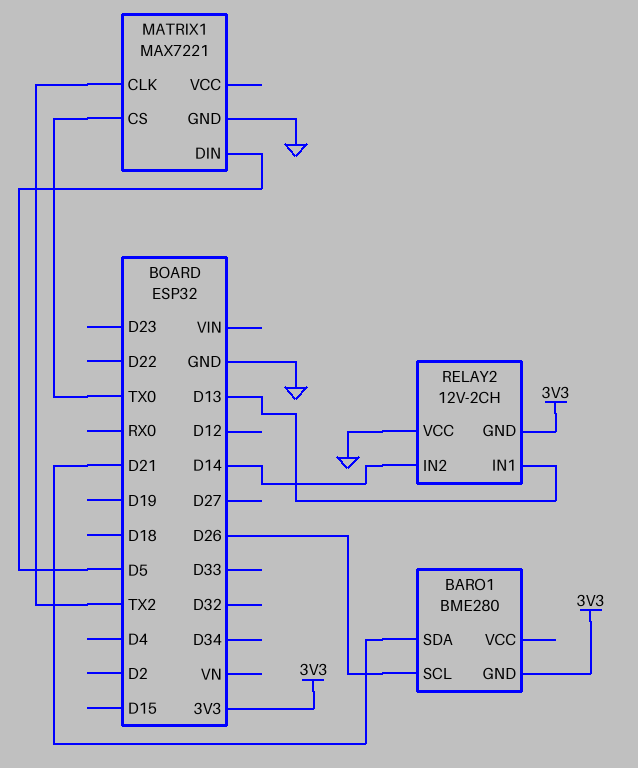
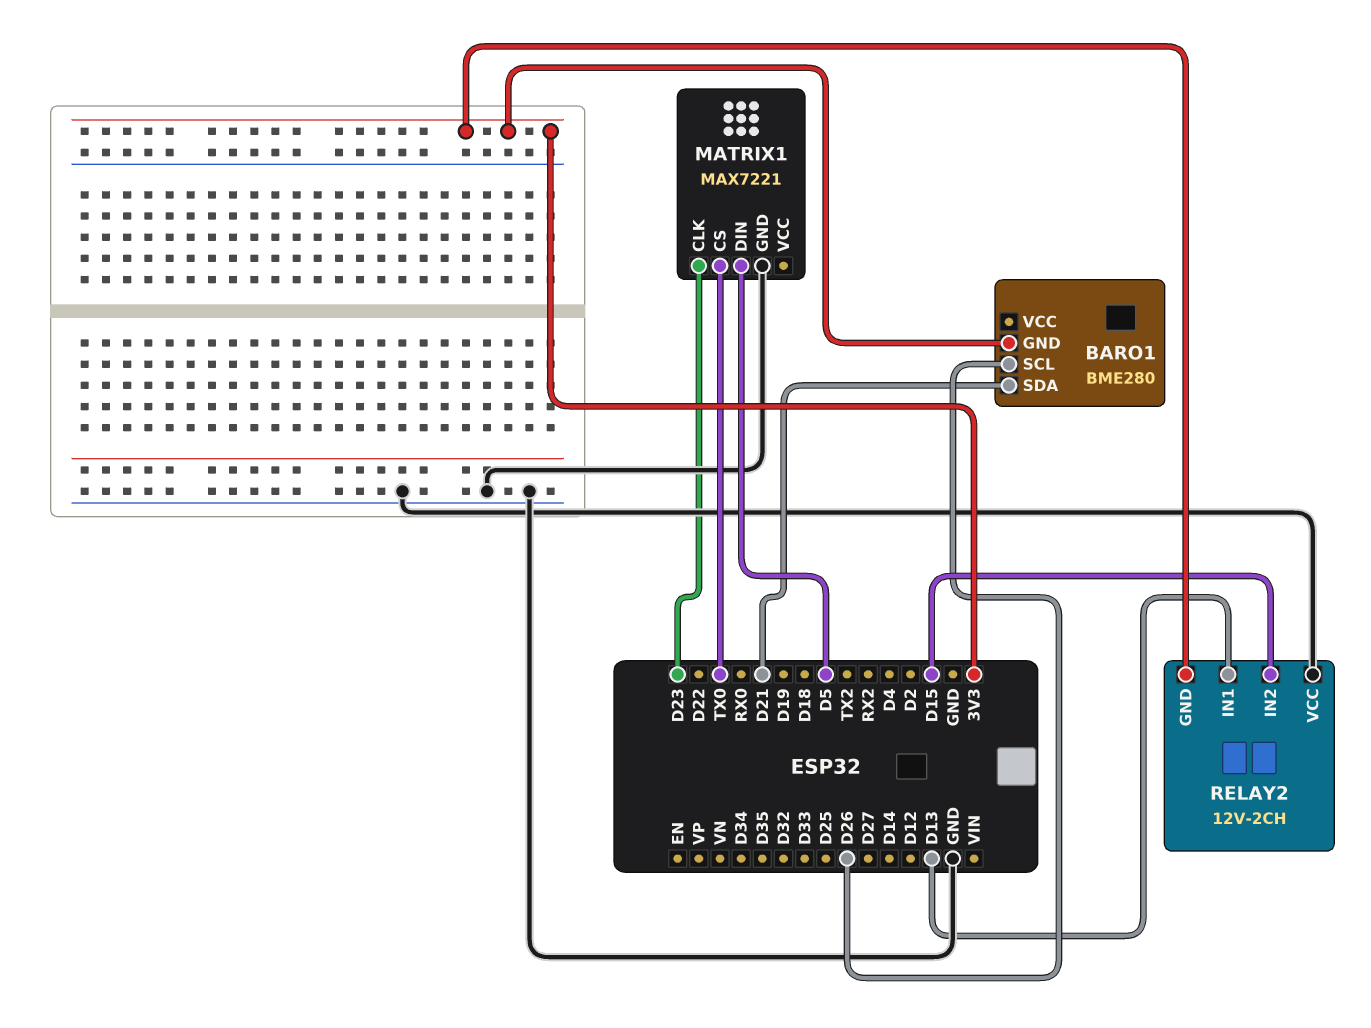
MATRIX1 pin CLK: TX2 -> D23
RELAY2 pin IN2: D14 -> D15

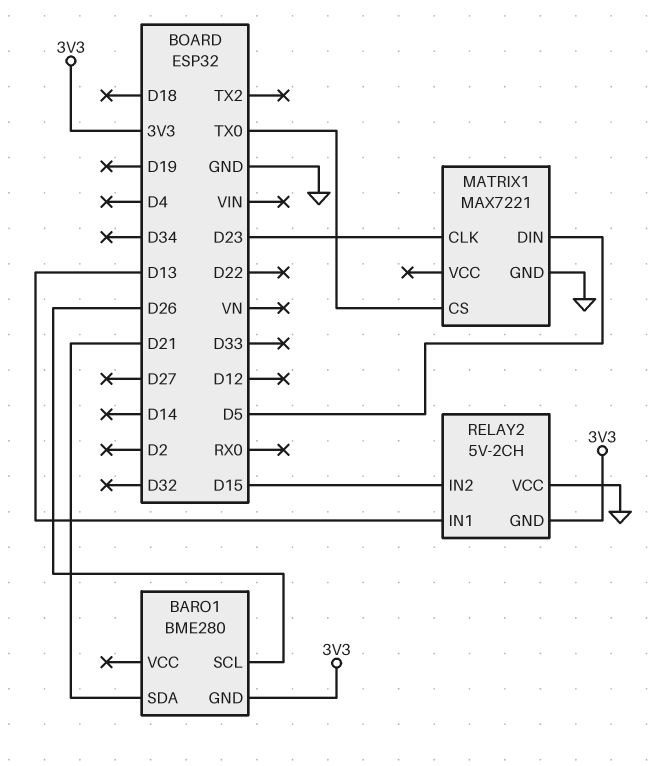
RELAY2: 12V-2CH -> 5V-2CH

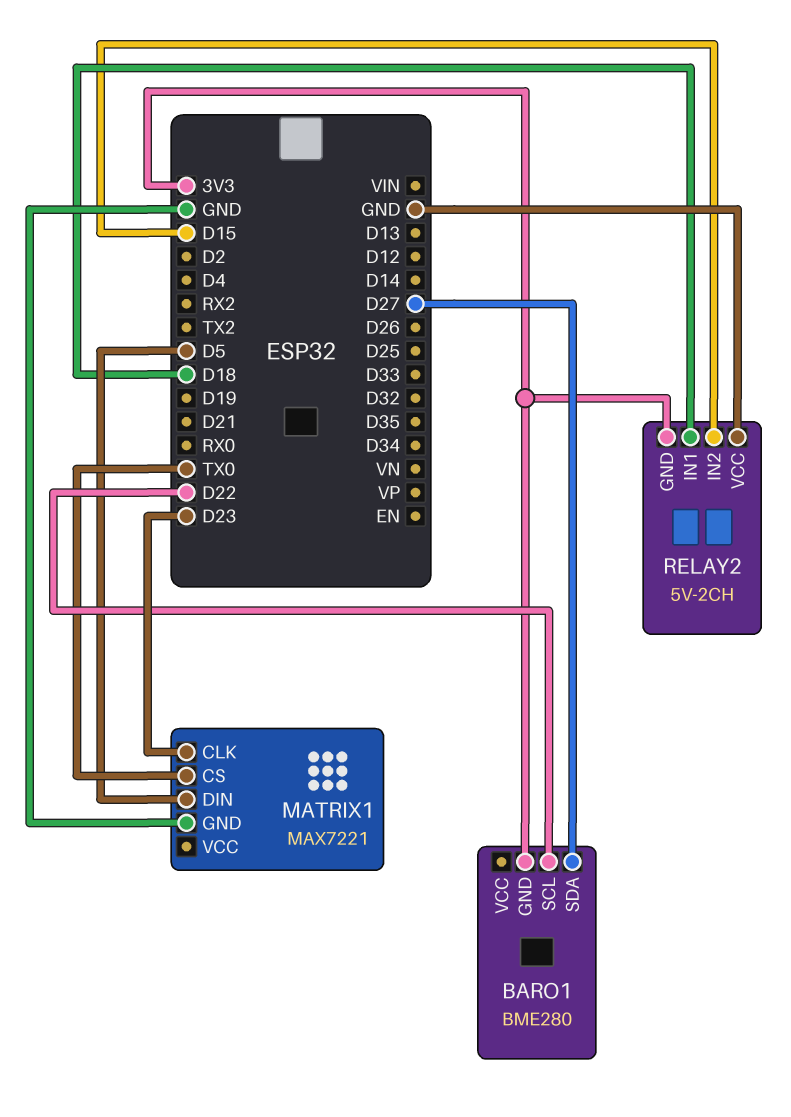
BARO1 pin SCL: D26 -> D22
BARO1 pin SDA: D21 -> D27
RELAY2 pin IN1: D13 -> D18

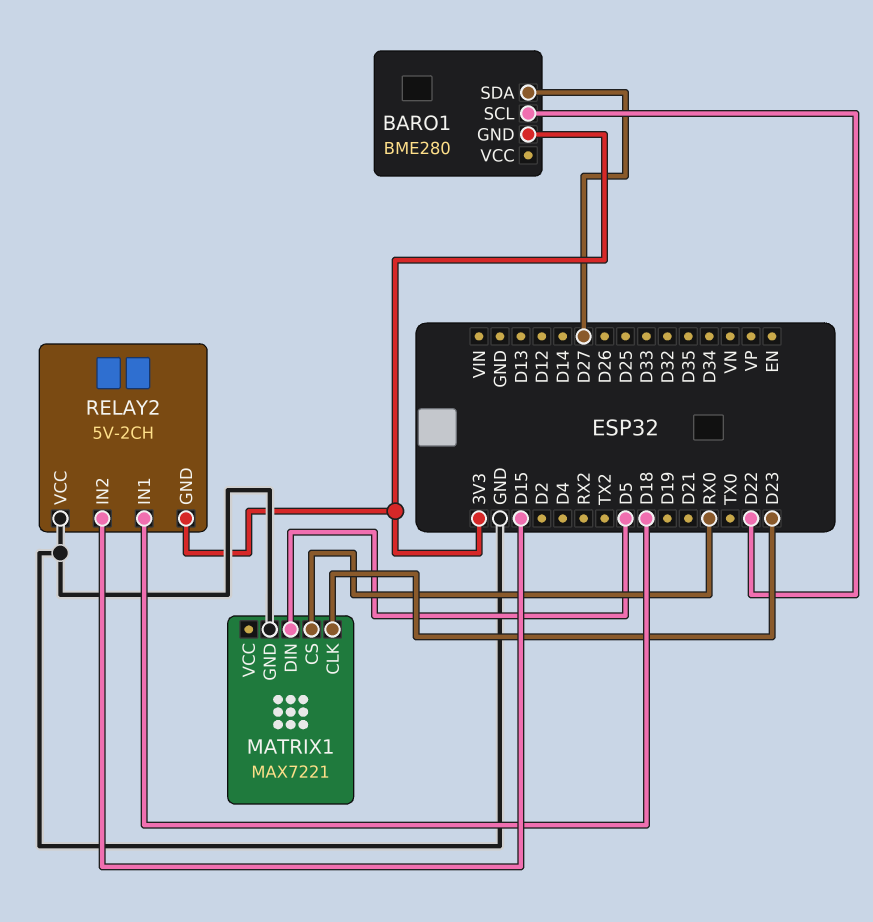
MATRIX1 pin CS: TX0 -> RX0

